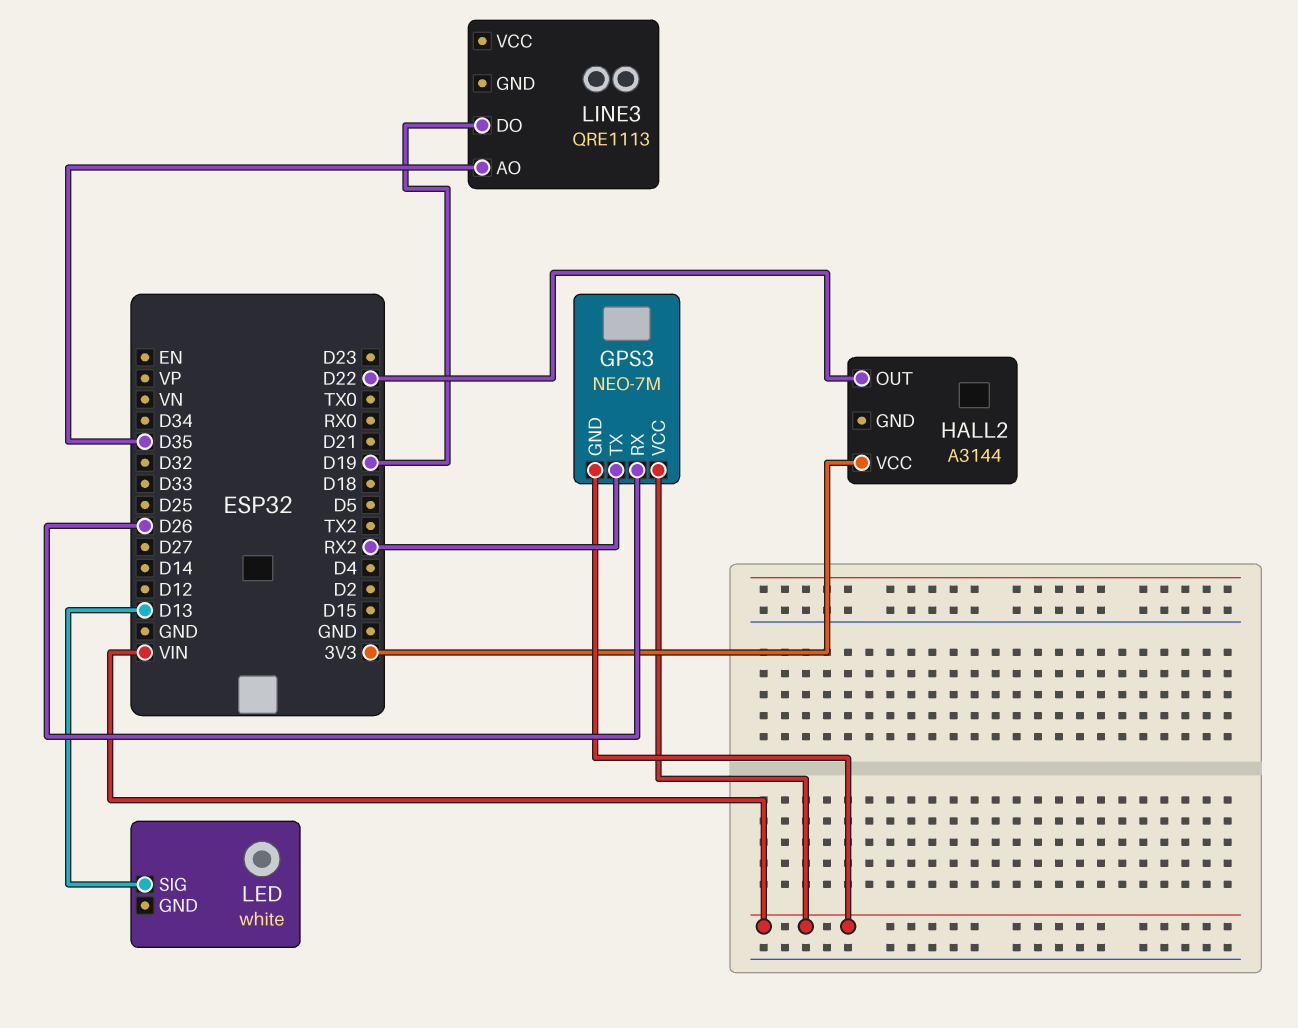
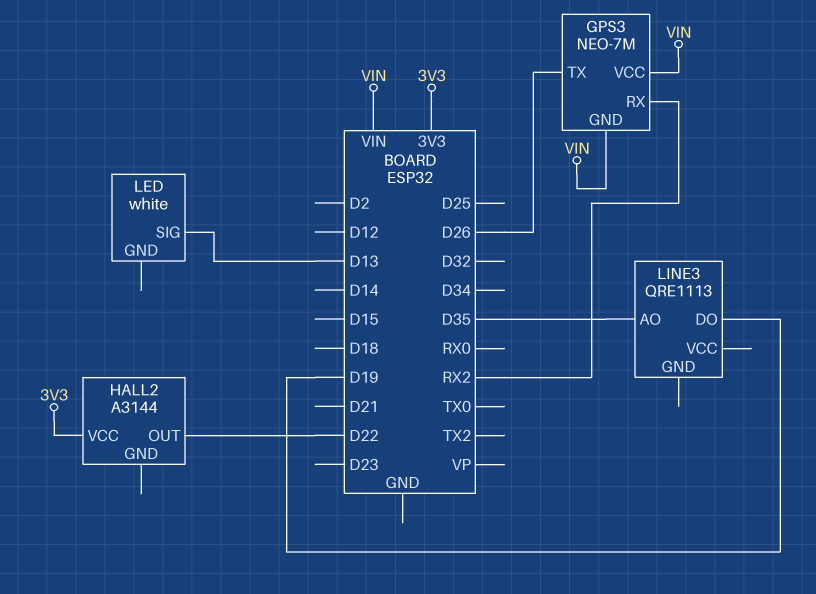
GPS3 pin RX: D26 -> RX2
GPS3 pin TX: RX2 -> D26

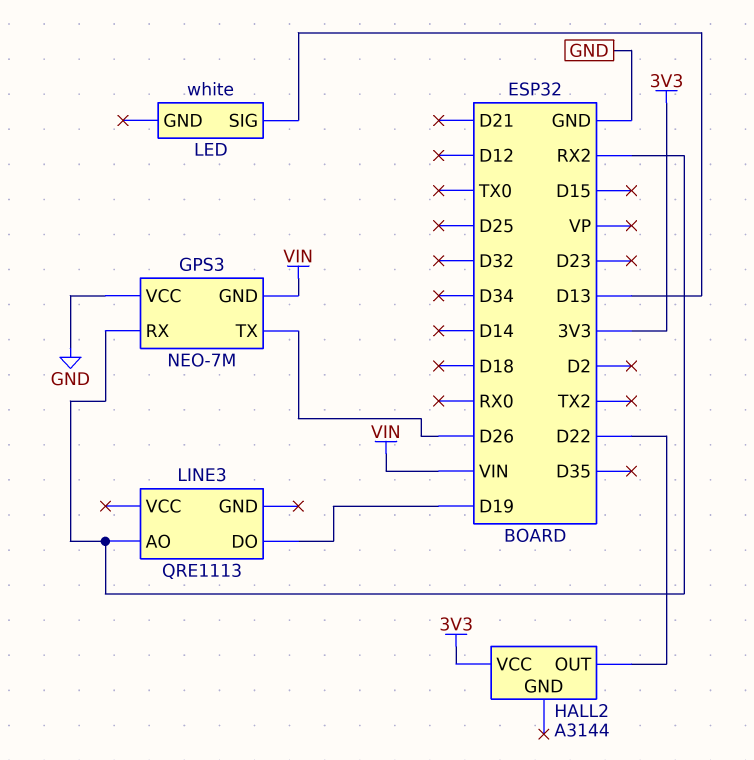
GPS3 pin VCC: VIN -> GND
LINE3 pin AO: D35 -> RX2

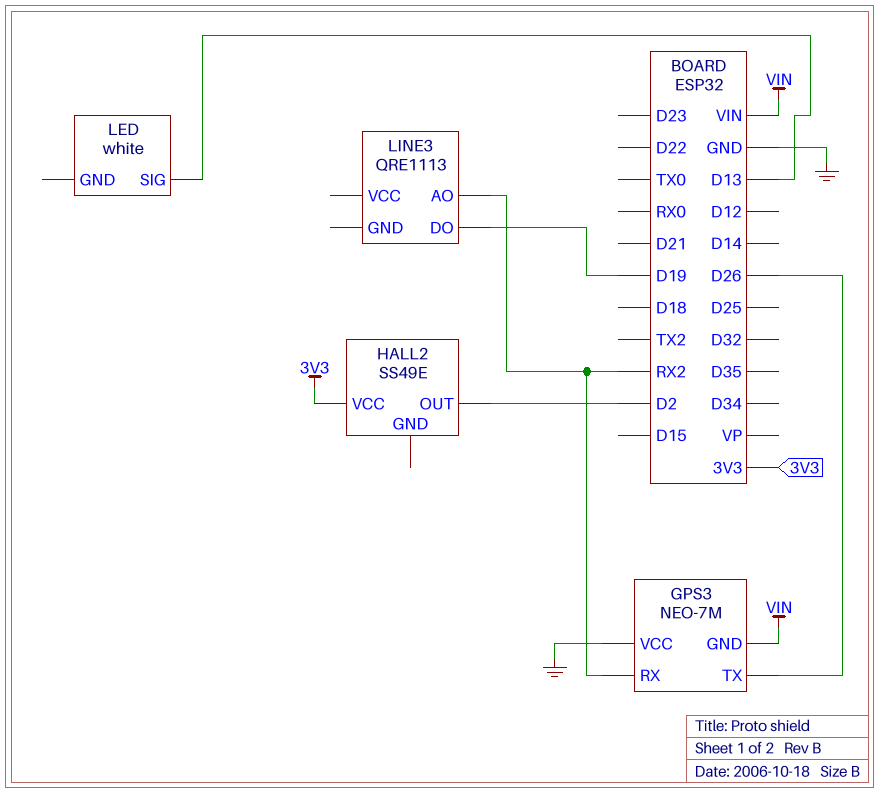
HALL2: A3144 -> SS49E
HALL2 pin OUT: D22 -> D2

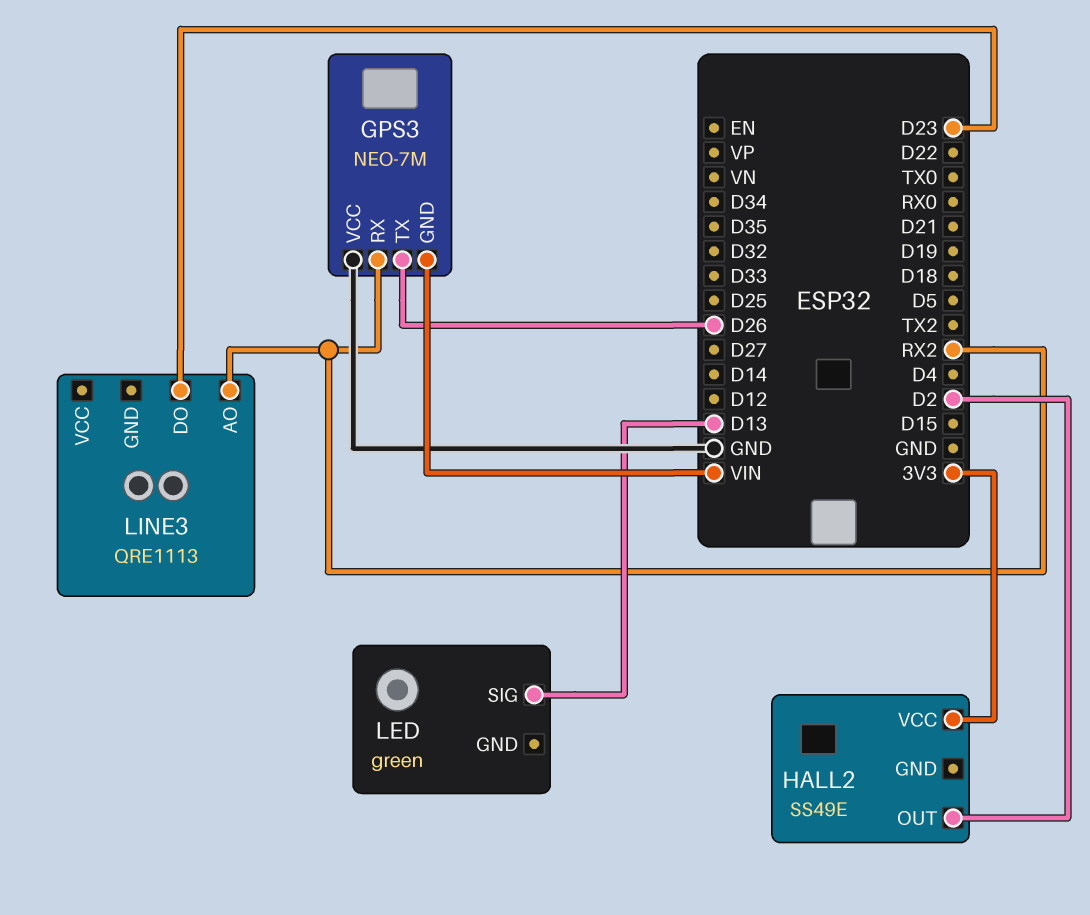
LED: white -> green
LINE3 pin DO: D19 -> D23

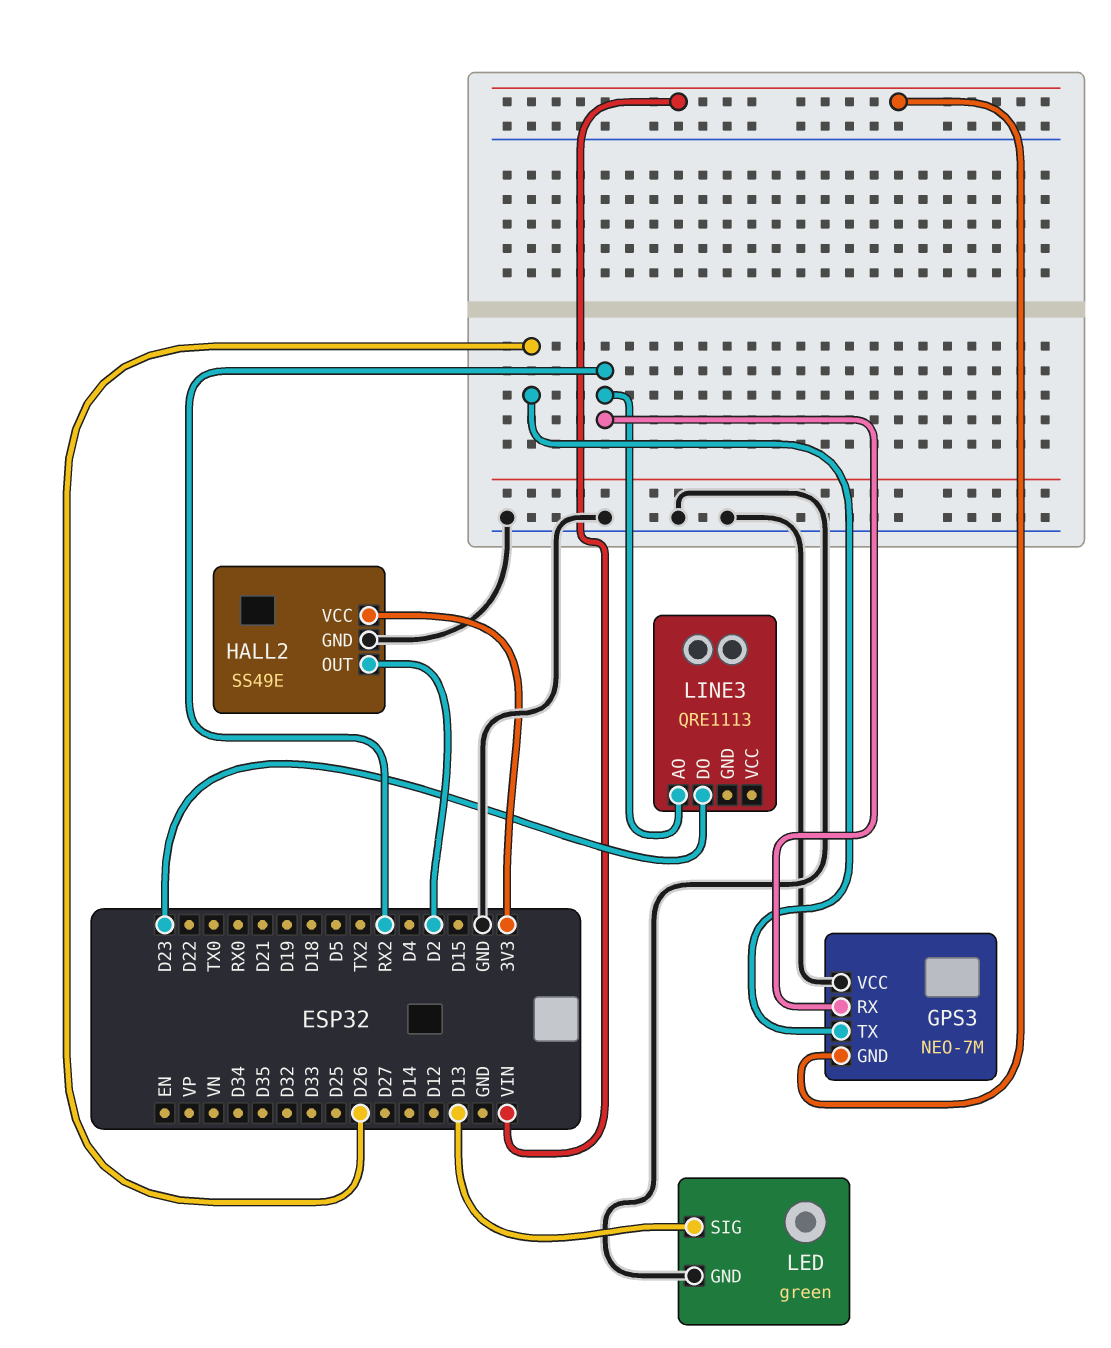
HALL2 pin GND: none -> GND
LED pin GND: none -> GND

